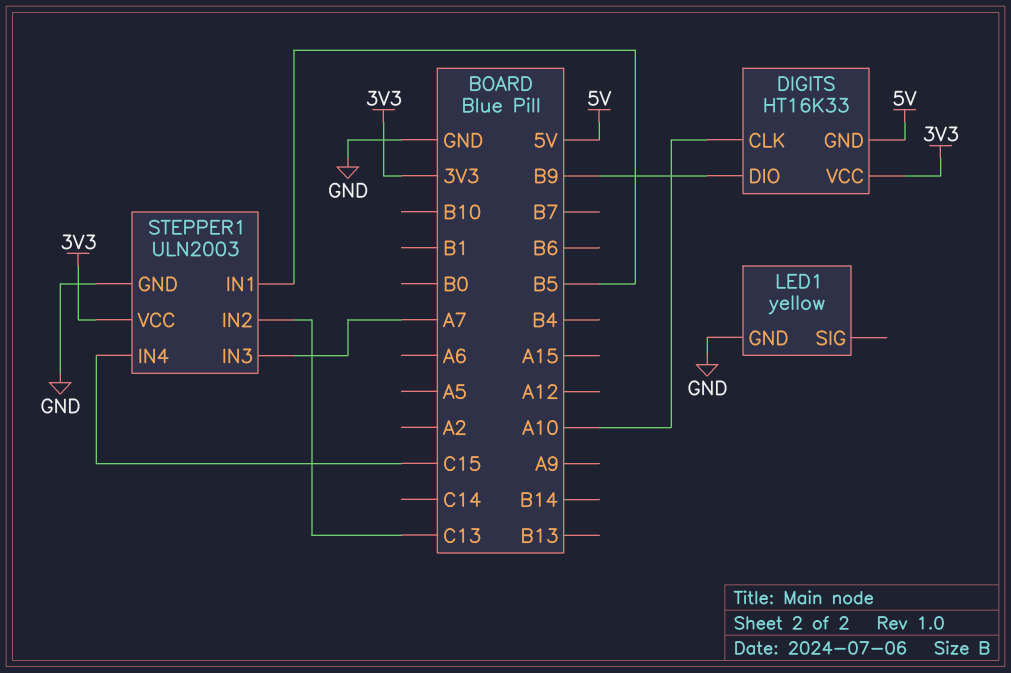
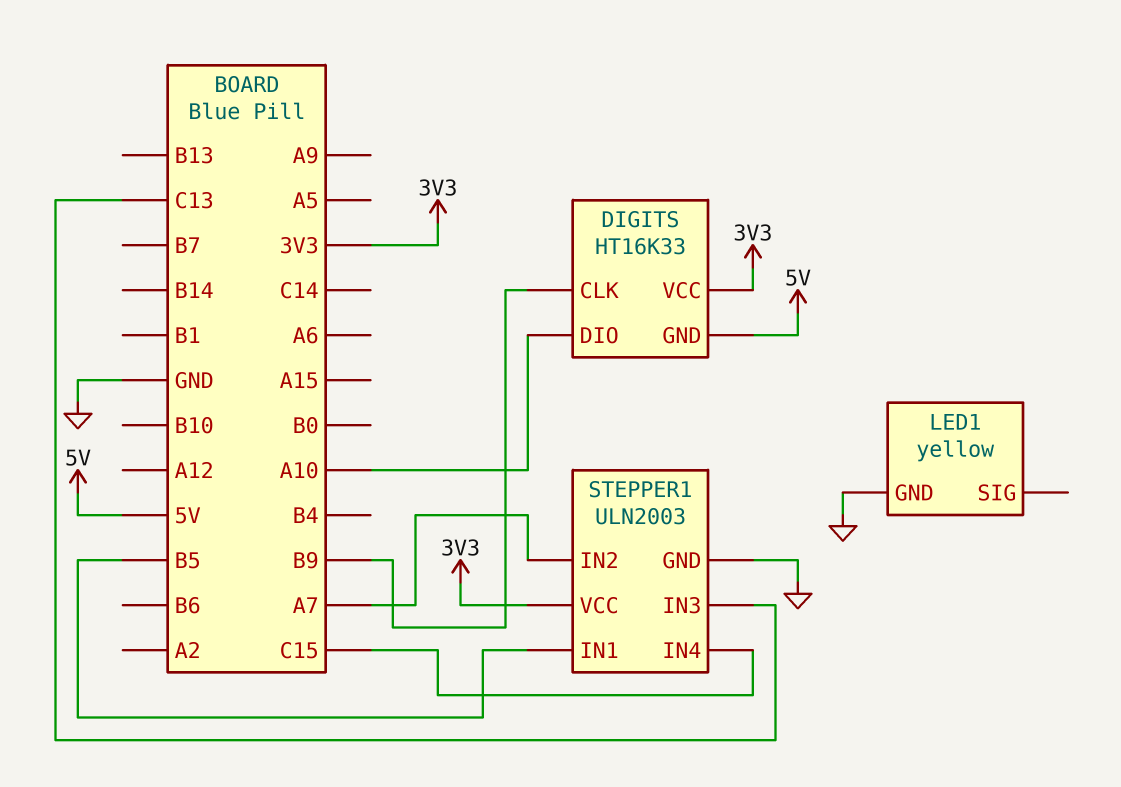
DIGITS pin CLK: A10 -> B9
DIGITS pin DIO: B9 -> A10
STEPPER1 pin IN2: C13 -> A7
STEPPER1 pin IN3: A7 -> C13

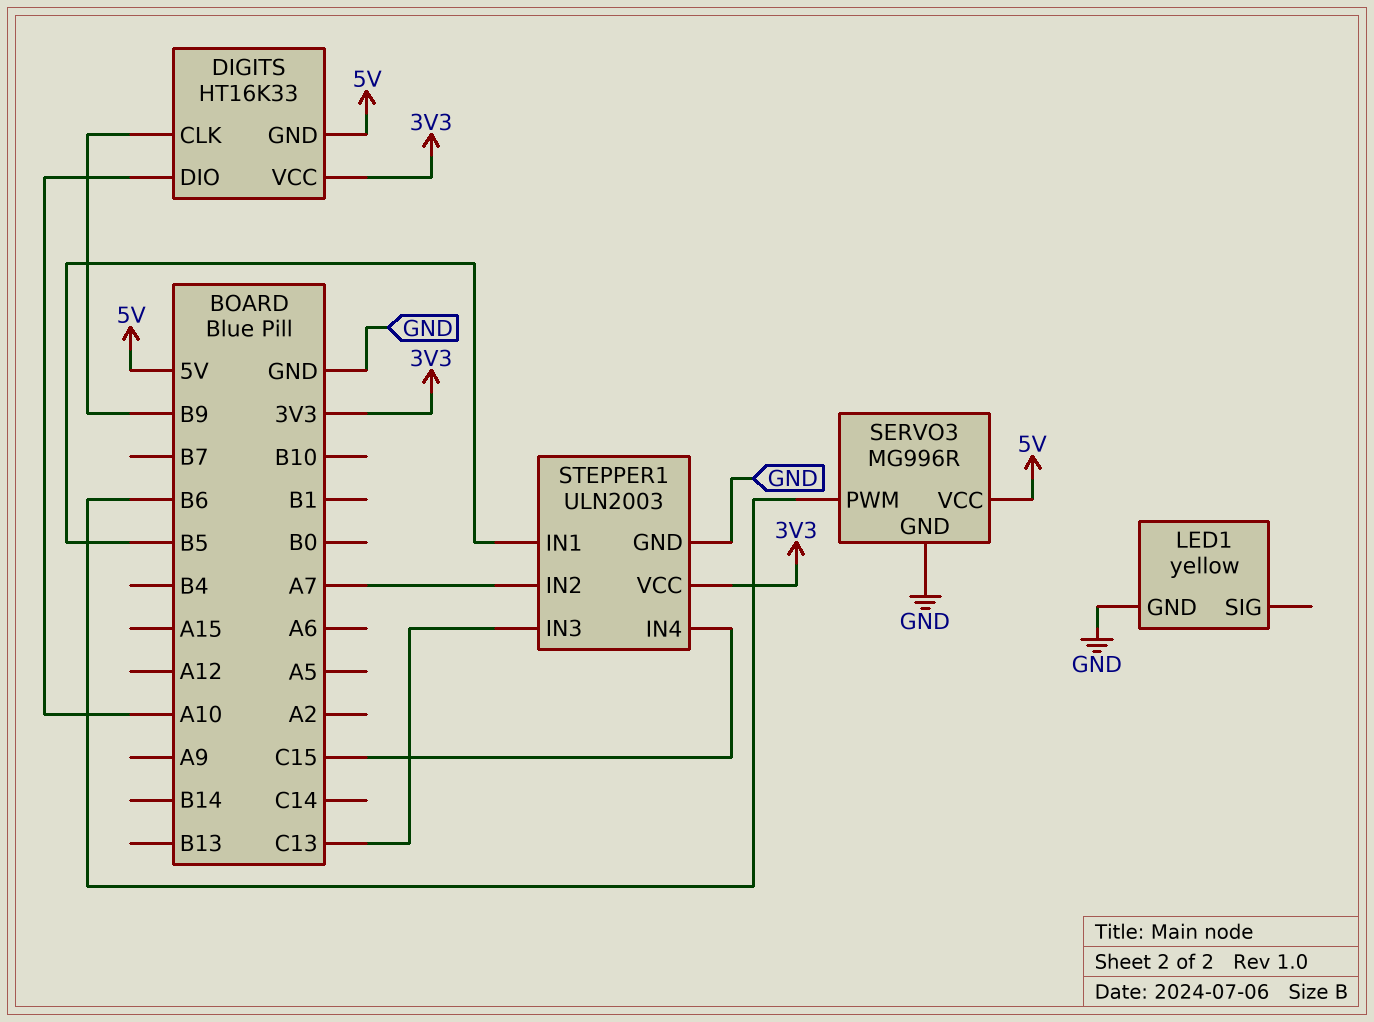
SERVO3: none -> MG996R
SERVO3 pin GND: none -> GND
SERVO3 pin PWM: none -> B6
SERVO3 pin VCC: none -> 5V

